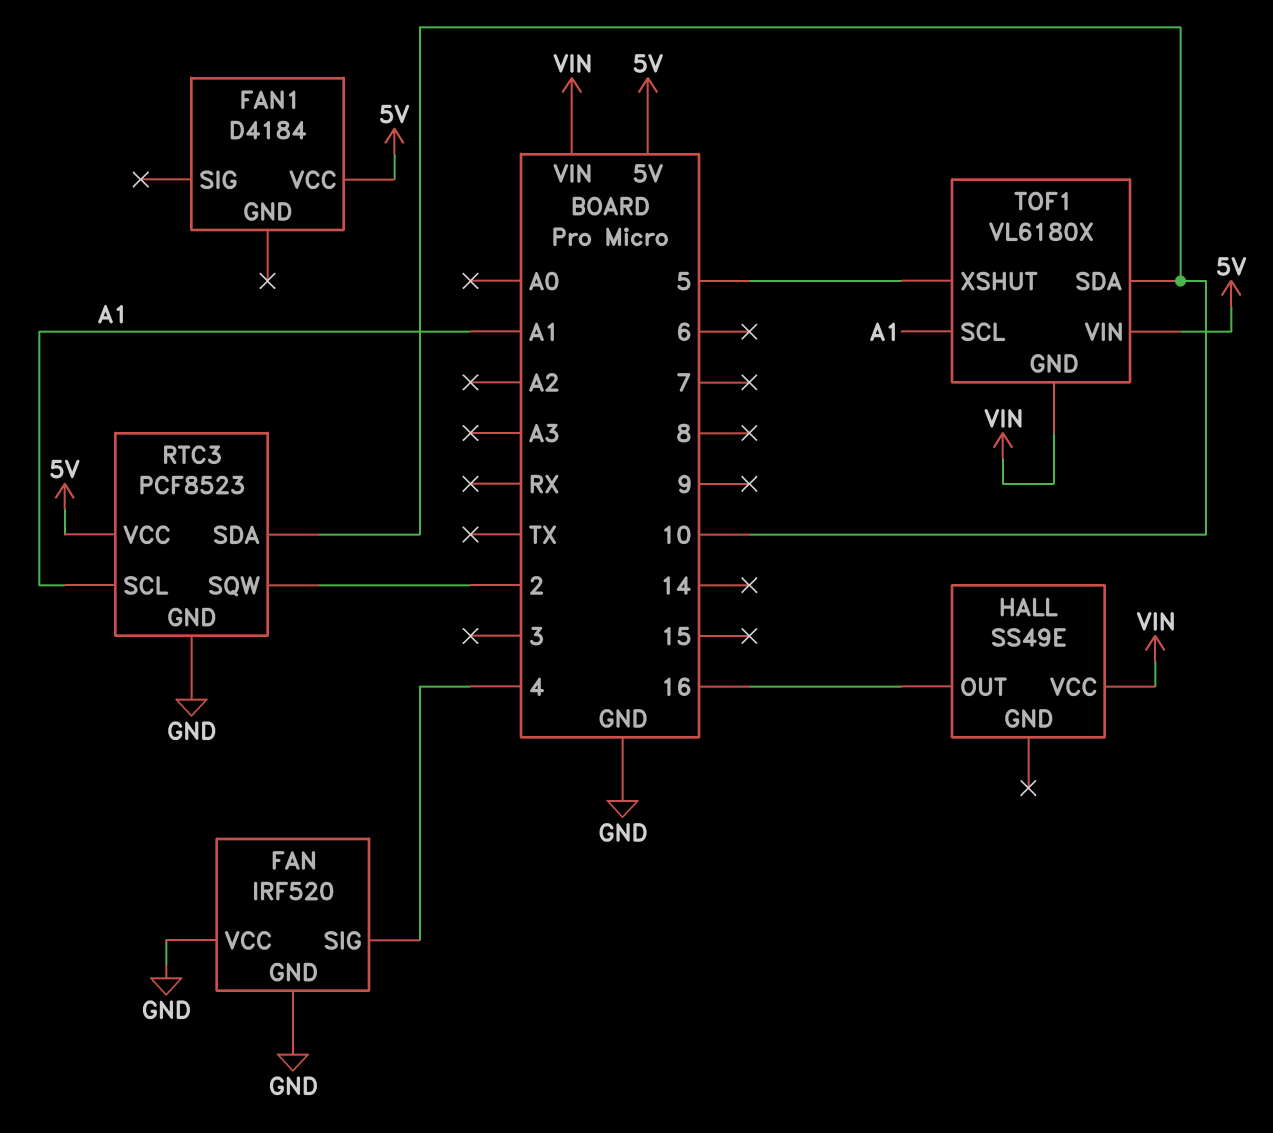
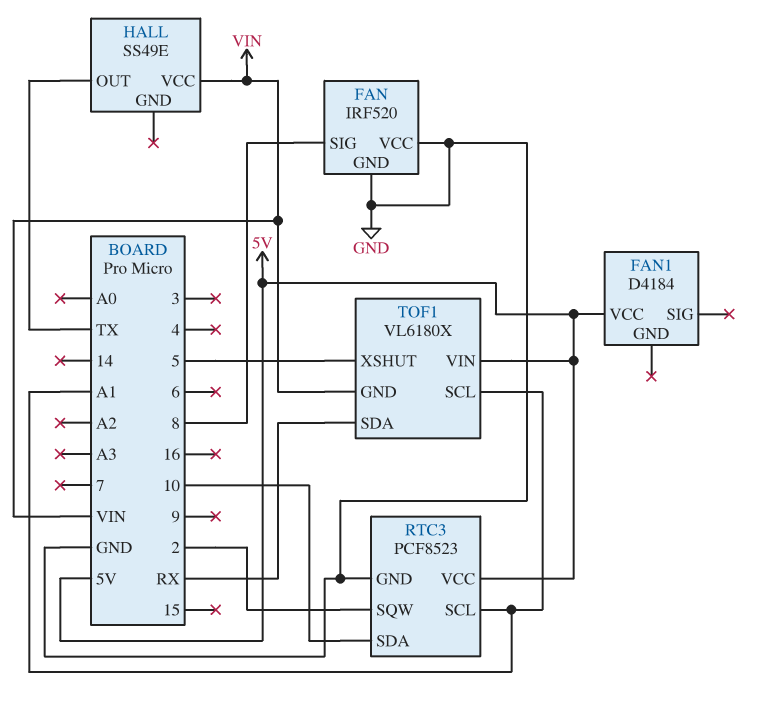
FAN pin SIG: 4 -> 8
HALL pin OUT: 16 -> TX
TOF1 pin SDA: 10 -> RX

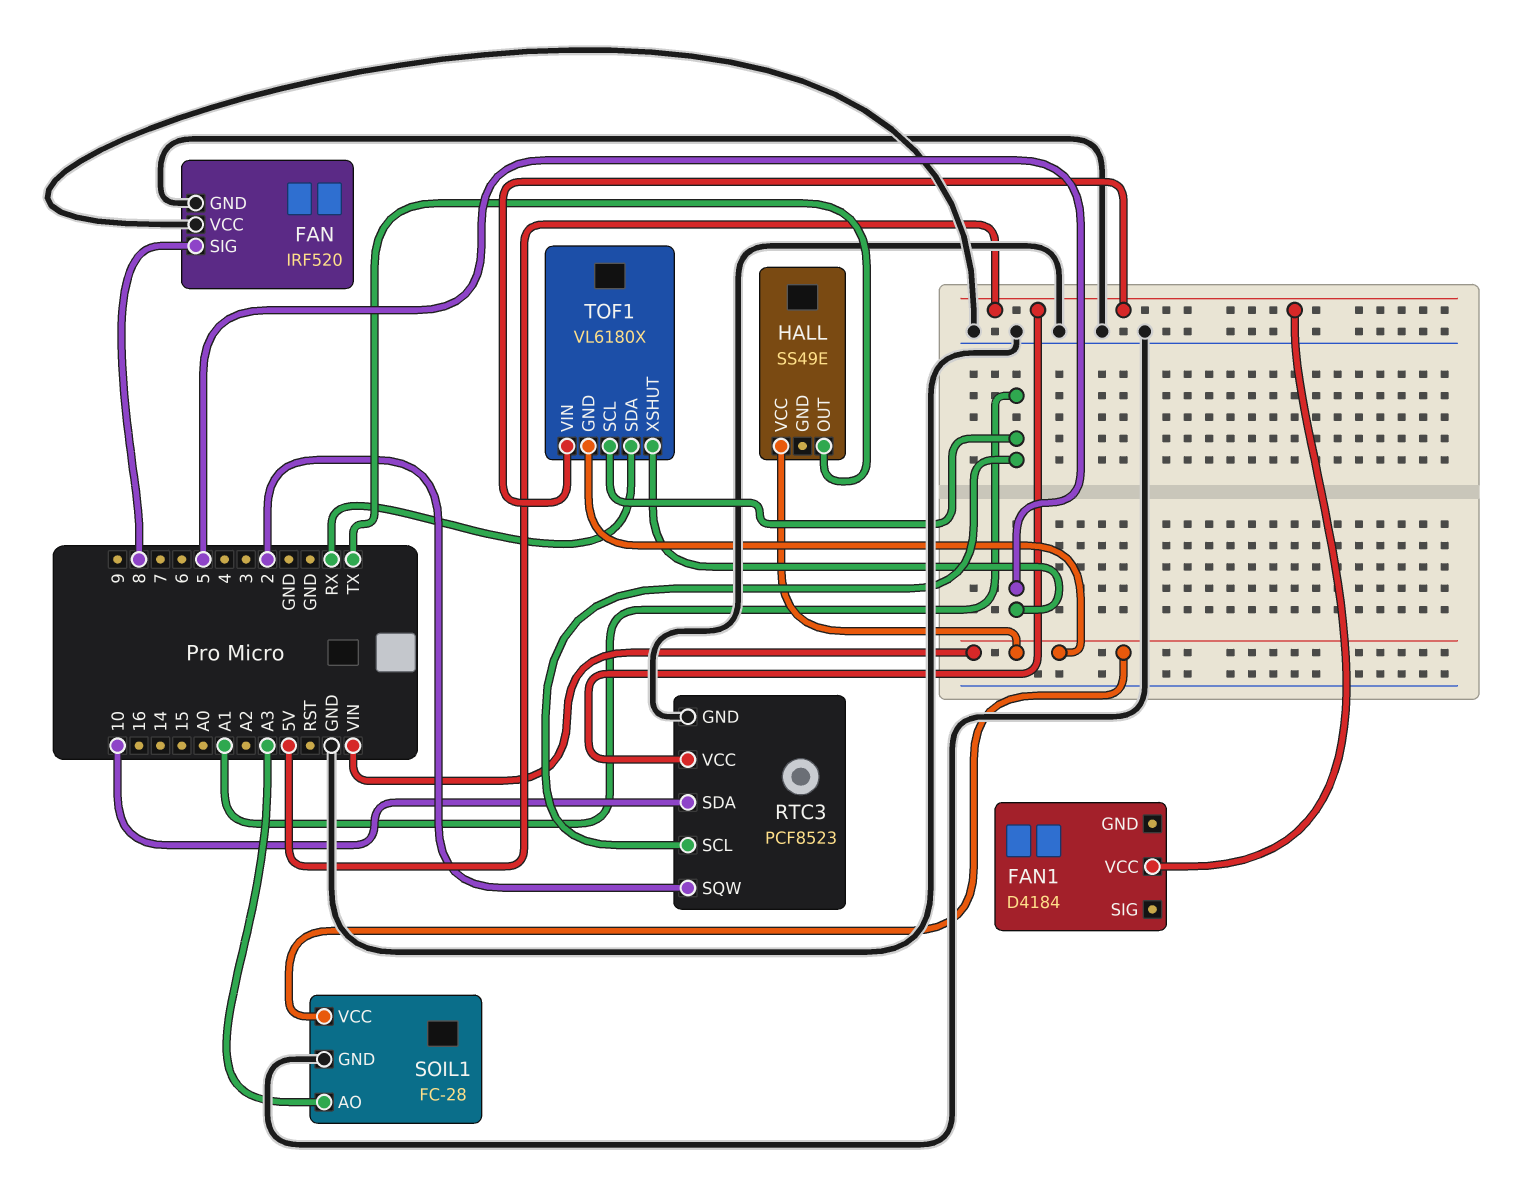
SOIL1: none -> FC-28
SOIL1 pin AO: none -> A3
SOIL1 pin GND: none -> GND
SOIL1 pin VCC: none -> VIN

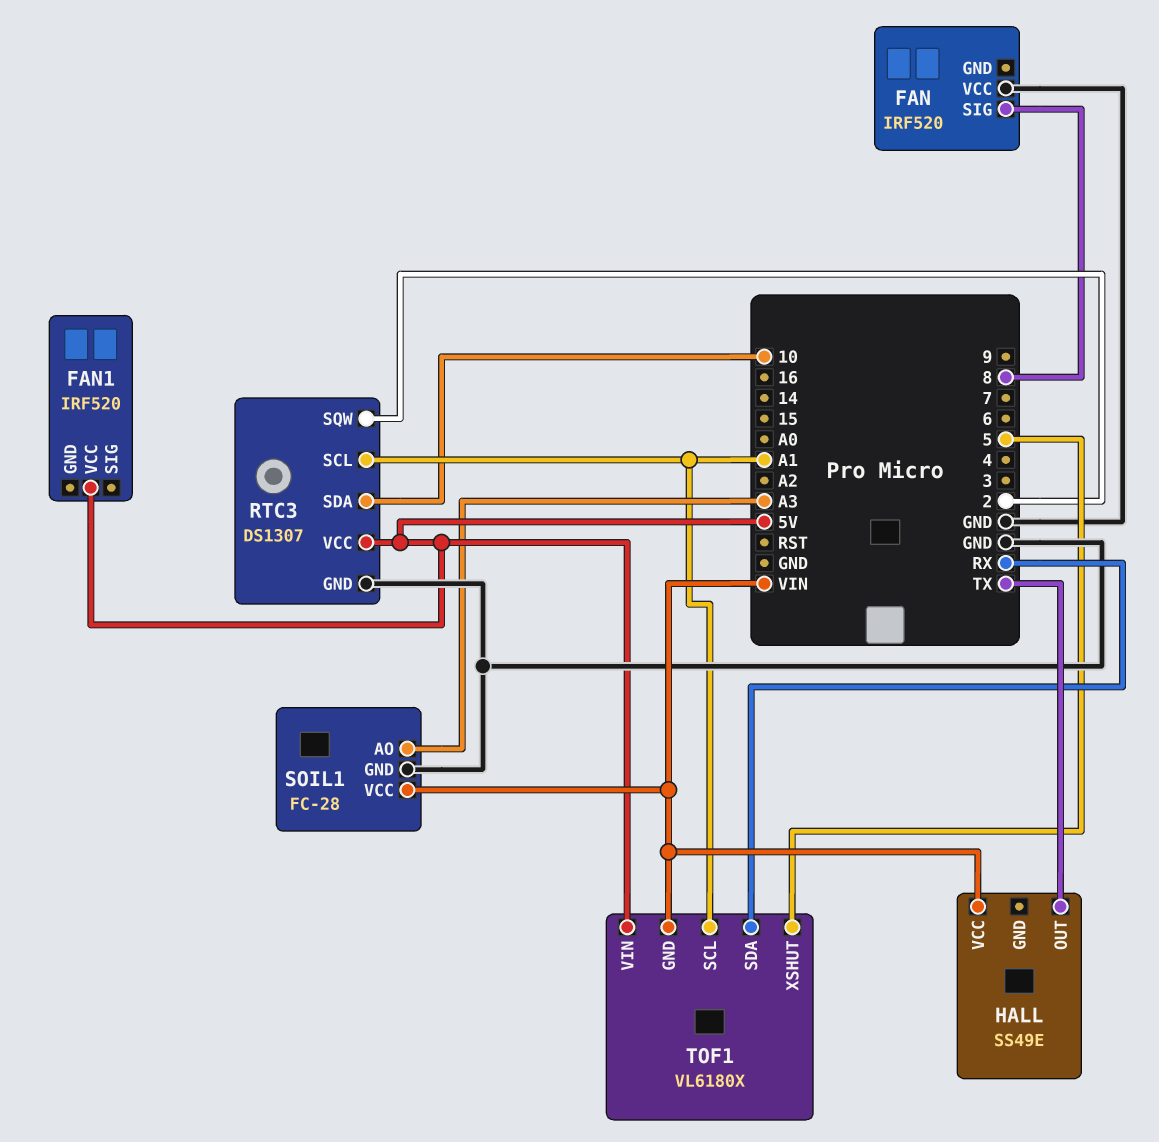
FAN pin GND: GND -> none
FAN1: D4184 -> IRF520
RTC3: PCF8523 -> DS1307

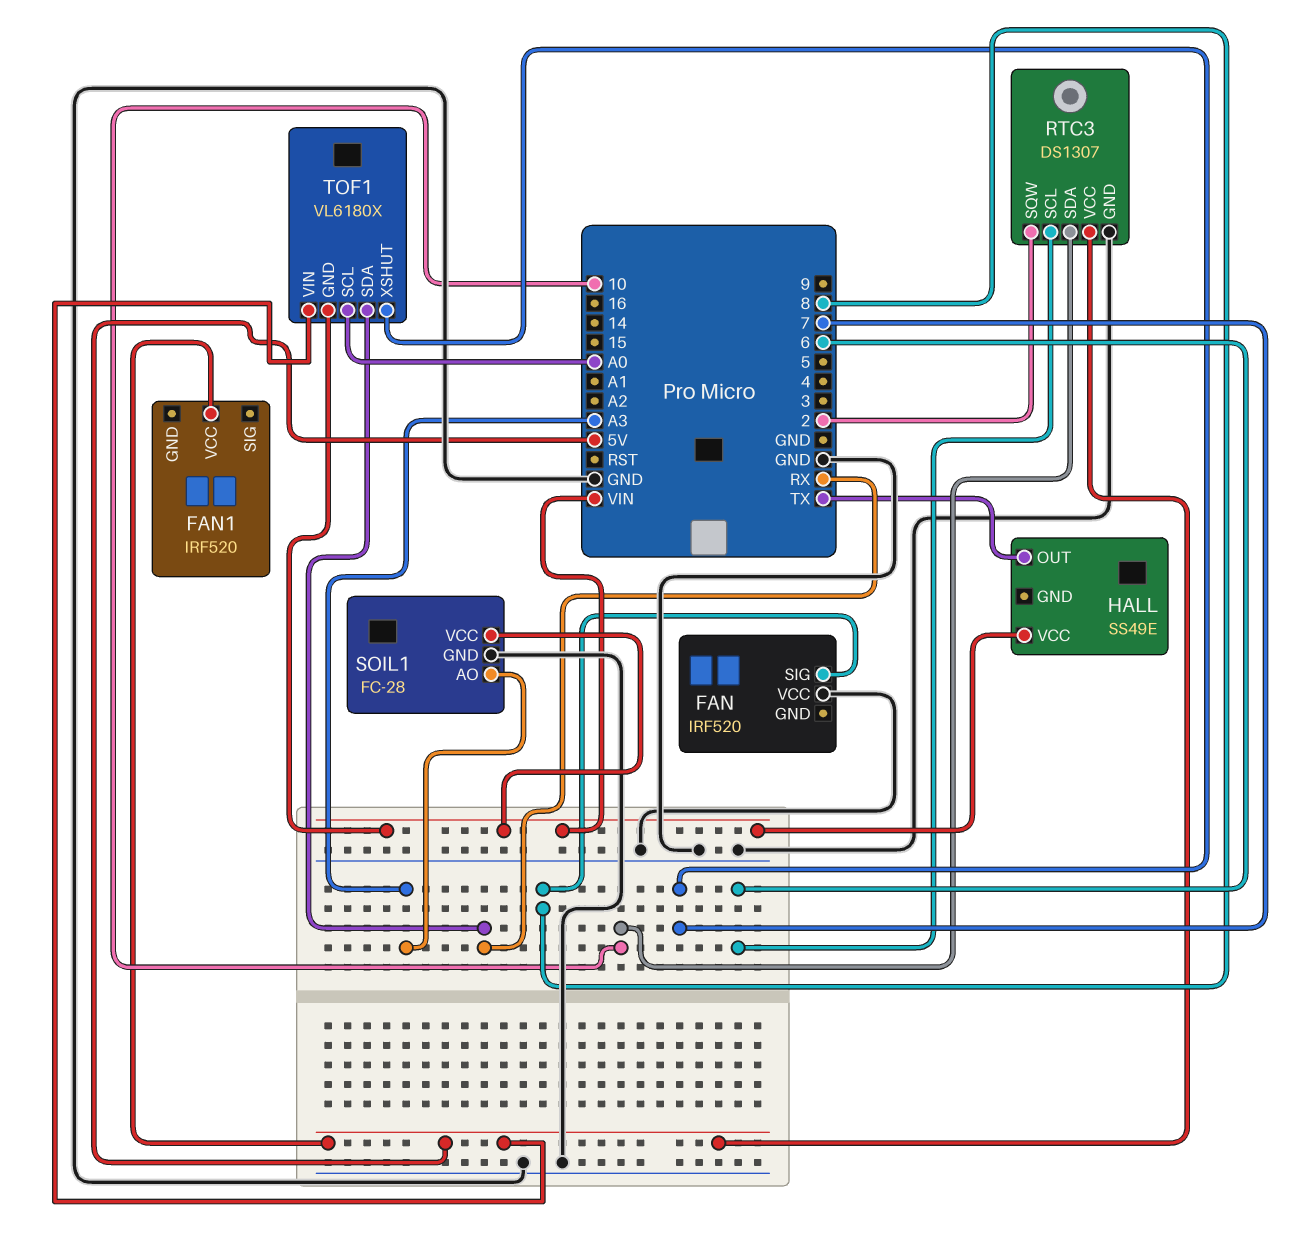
RTC3 pin SCL: A1 -> 6
TOF1 pin SCL: A1 -> A0
TOF1 pin XSHUT: 5 -> 7

